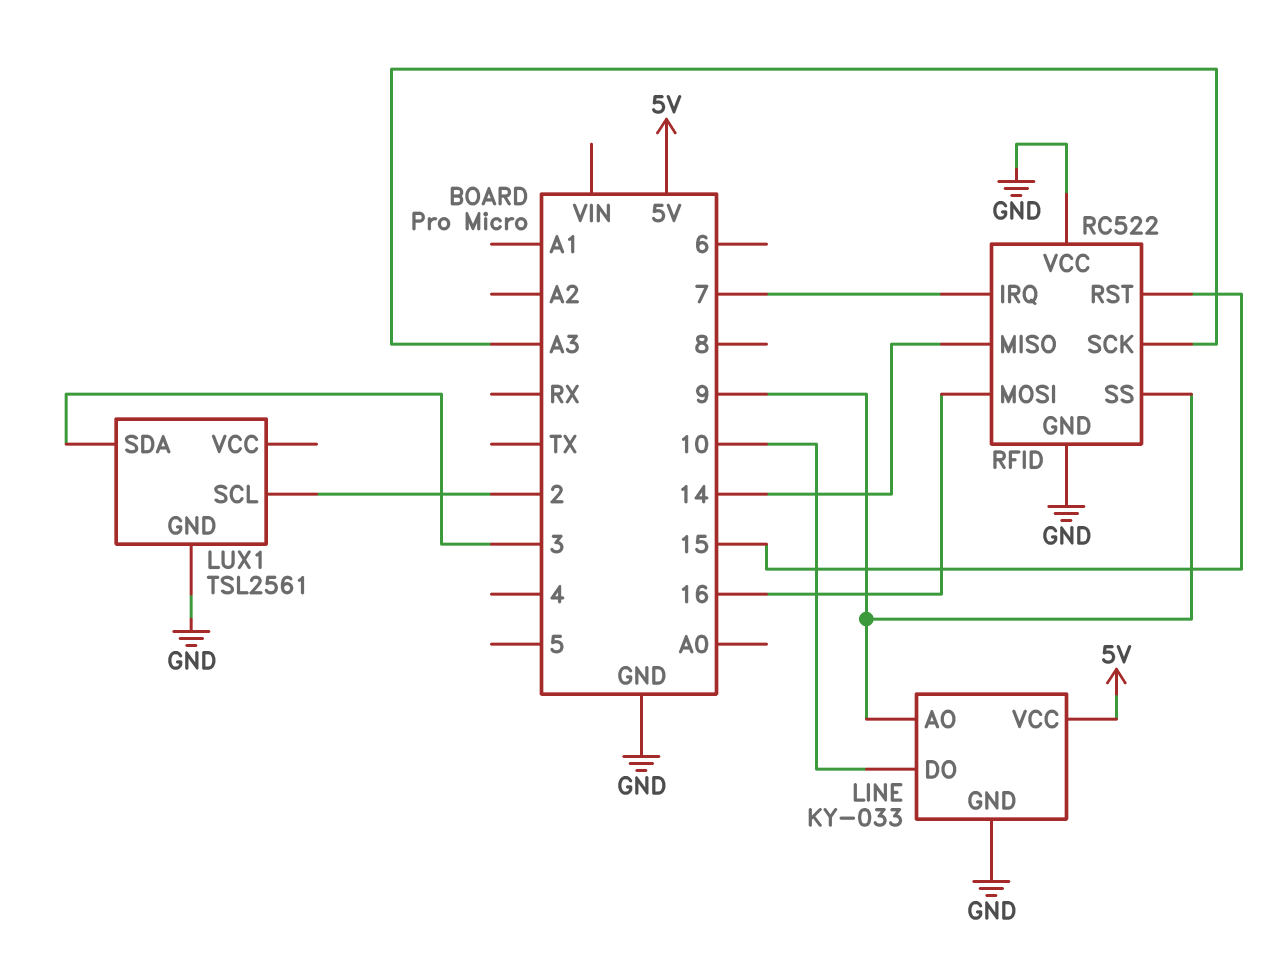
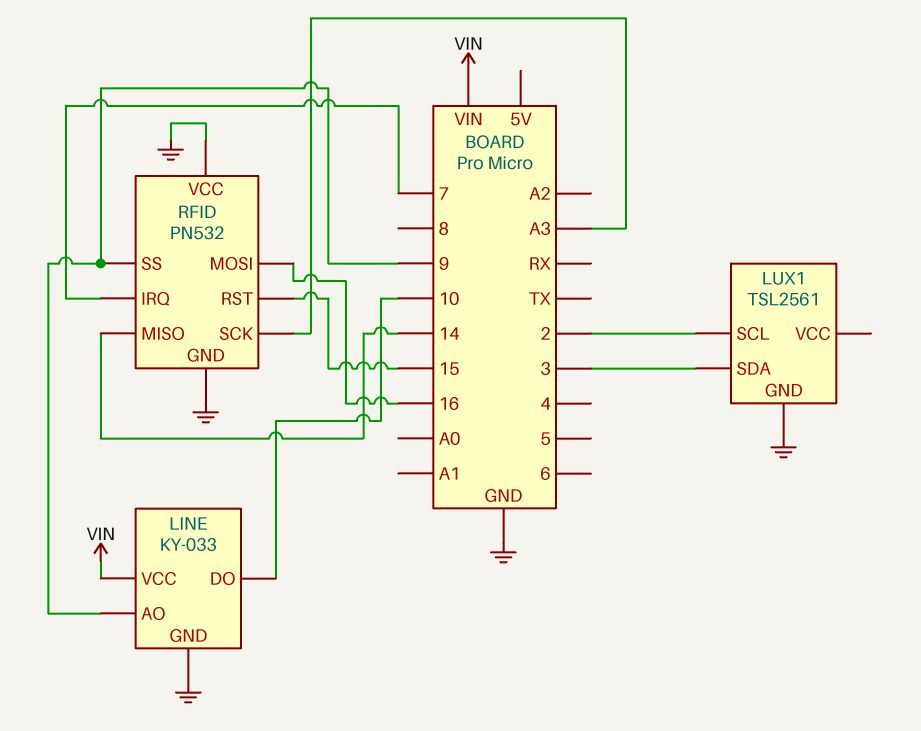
LINE pin VCC: 5V -> VIN
RFID: RC522 -> PN532

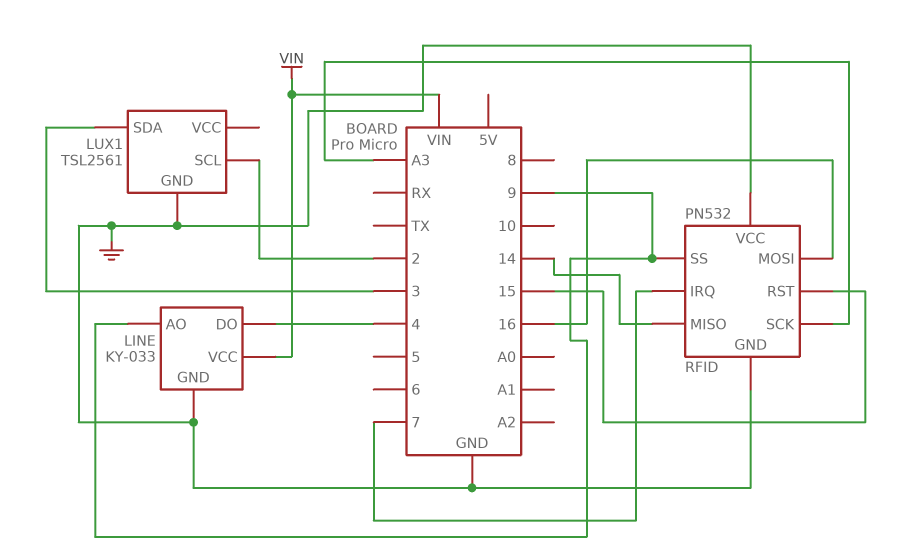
LINE pin DO: 10 -> 4

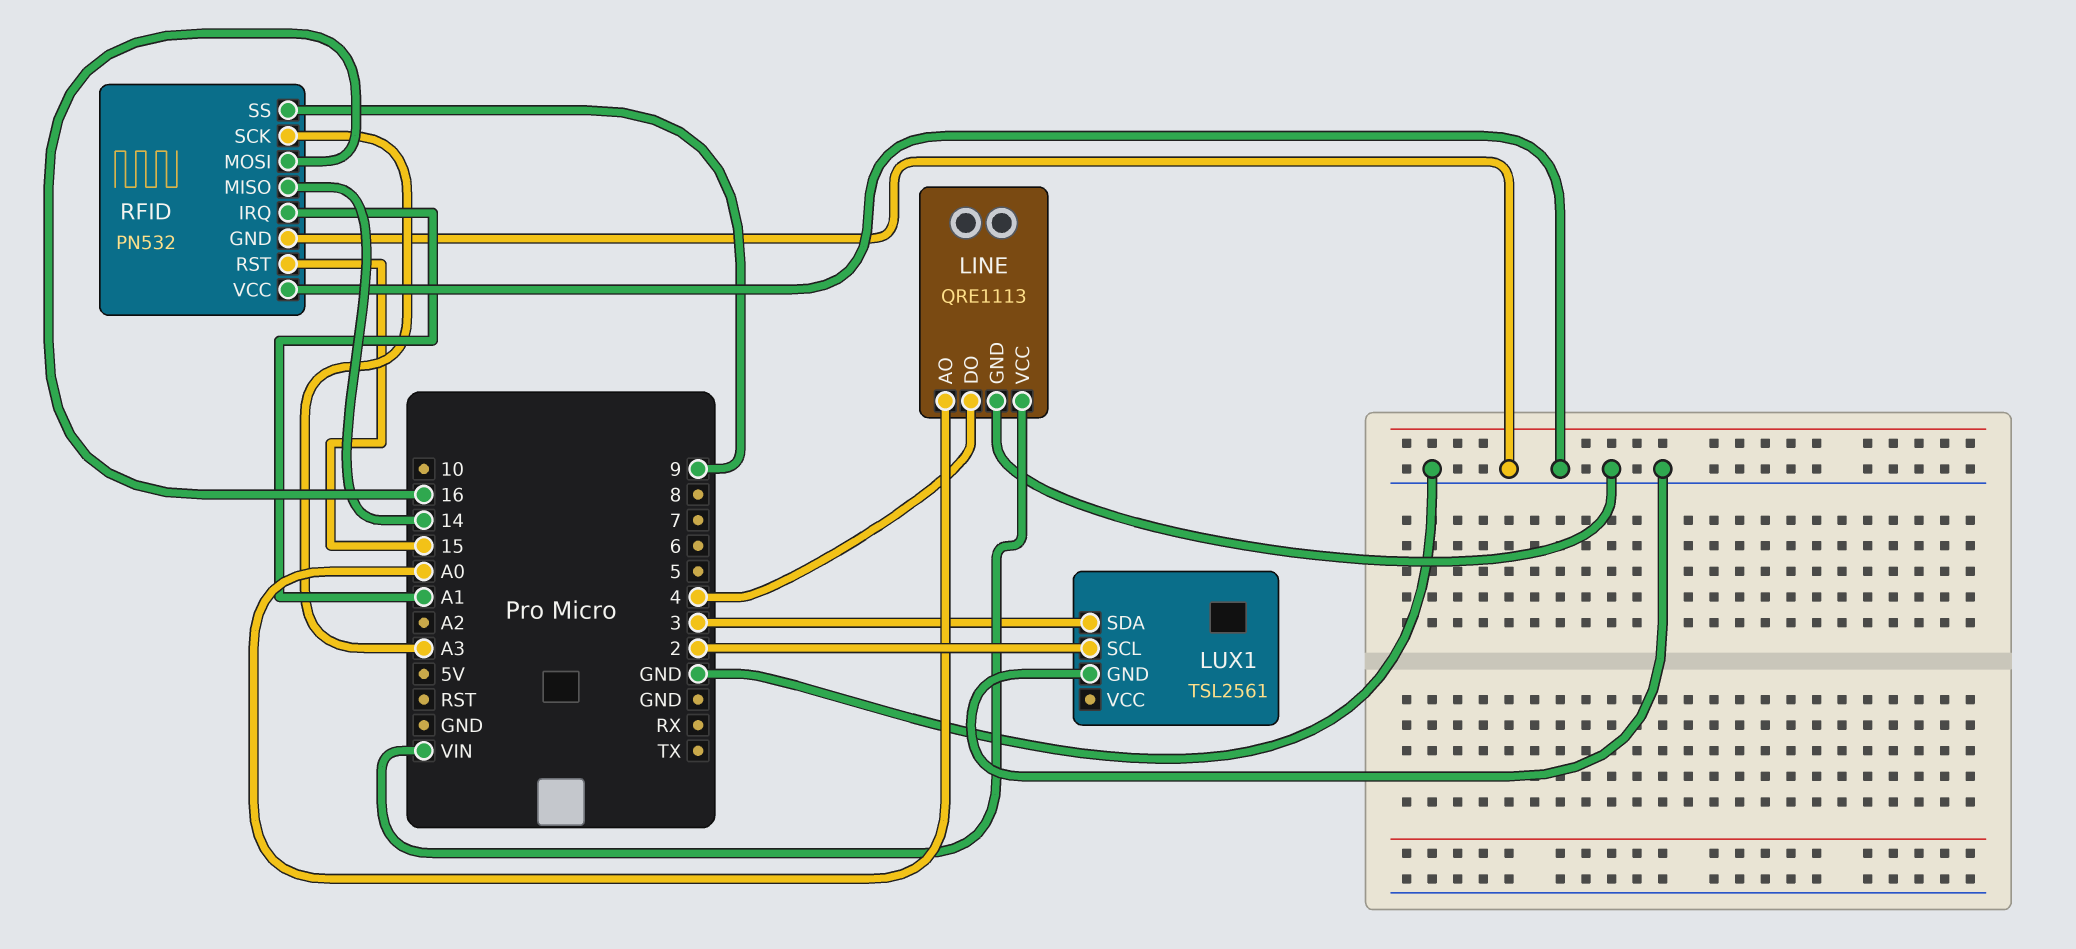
LINE: KY-033 -> QRE1113
LINE pin AO: 9 -> A0
RFID pin IRQ: 7 -> A1

